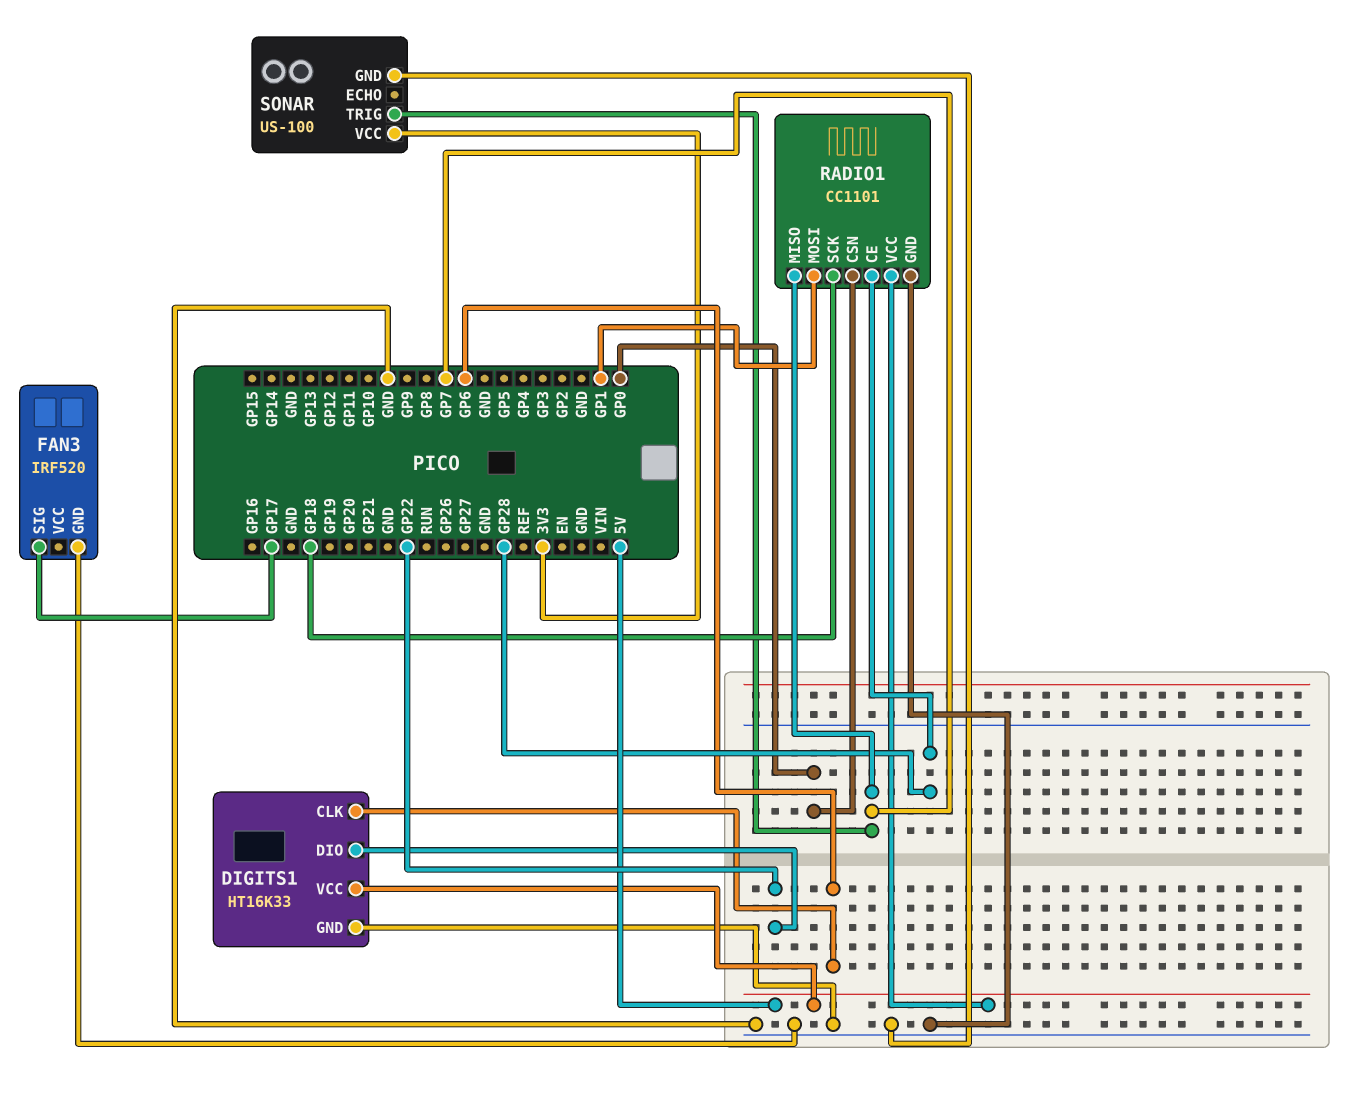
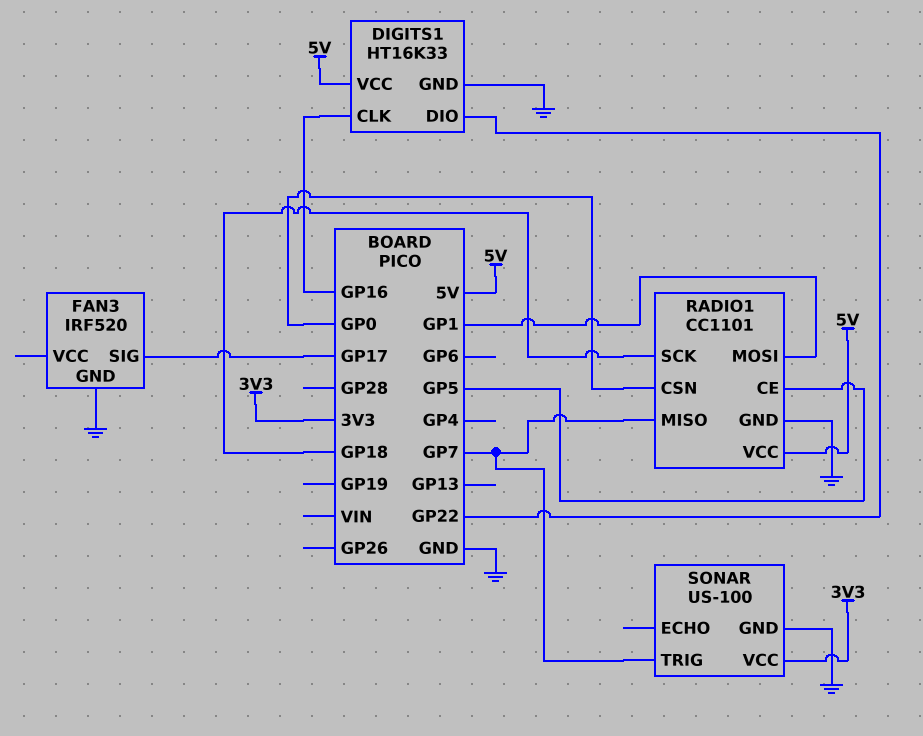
DIGITS1 pin CLK: GP6 -> GP16
RADIO1 pin CE: GP28 -> GP5

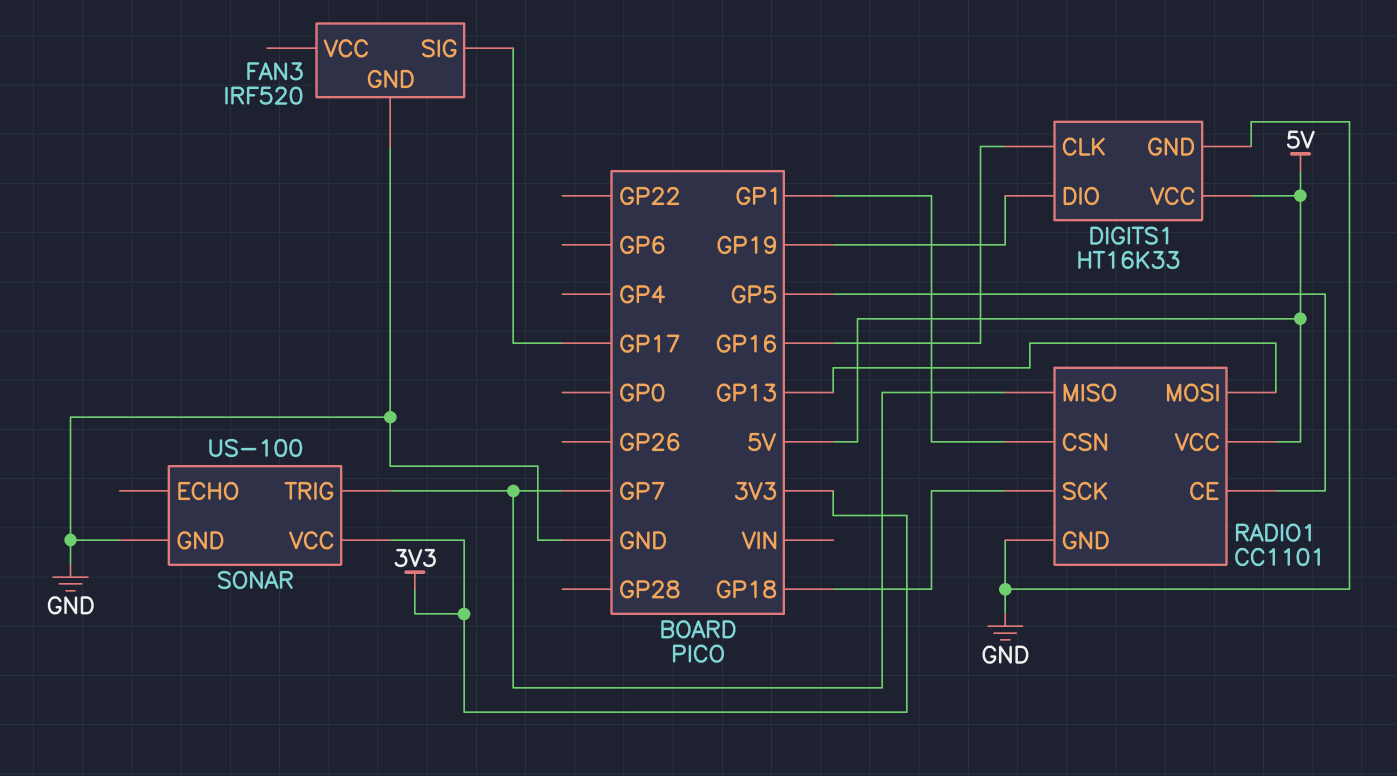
DIGITS1 pin DIO: GP22 -> GP19
RADIO1 pin CSN: GP0 -> GP1
RADIO1 pin MOSI: GP1 -> GP13

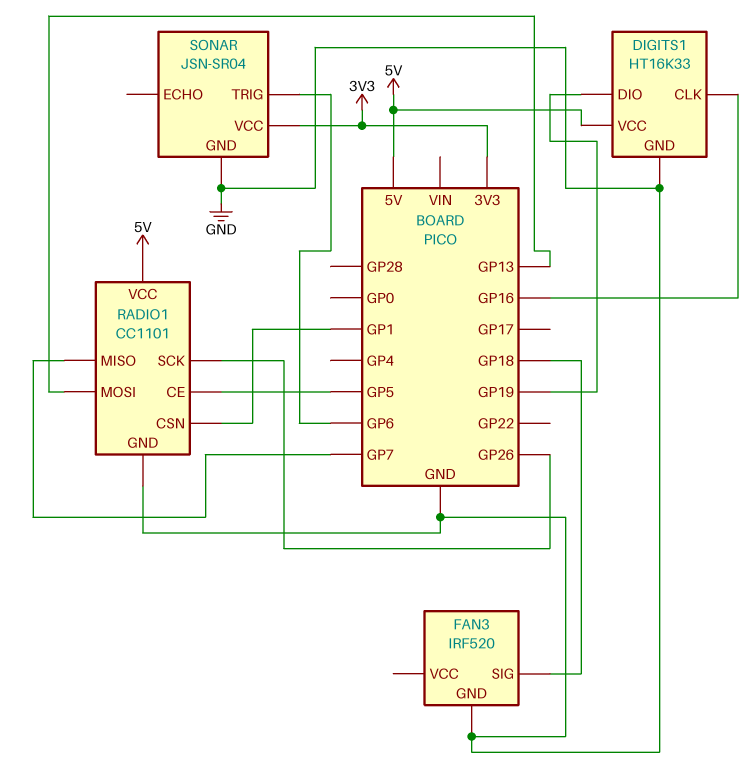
FAN3 pin SIG: GP17 -> GP18
RADIO1 pin SCK: GP18 -> GP26
SONAR: US-100 -> JSN-SR04
SONAR pin TRIG: GP7 -> GP6

